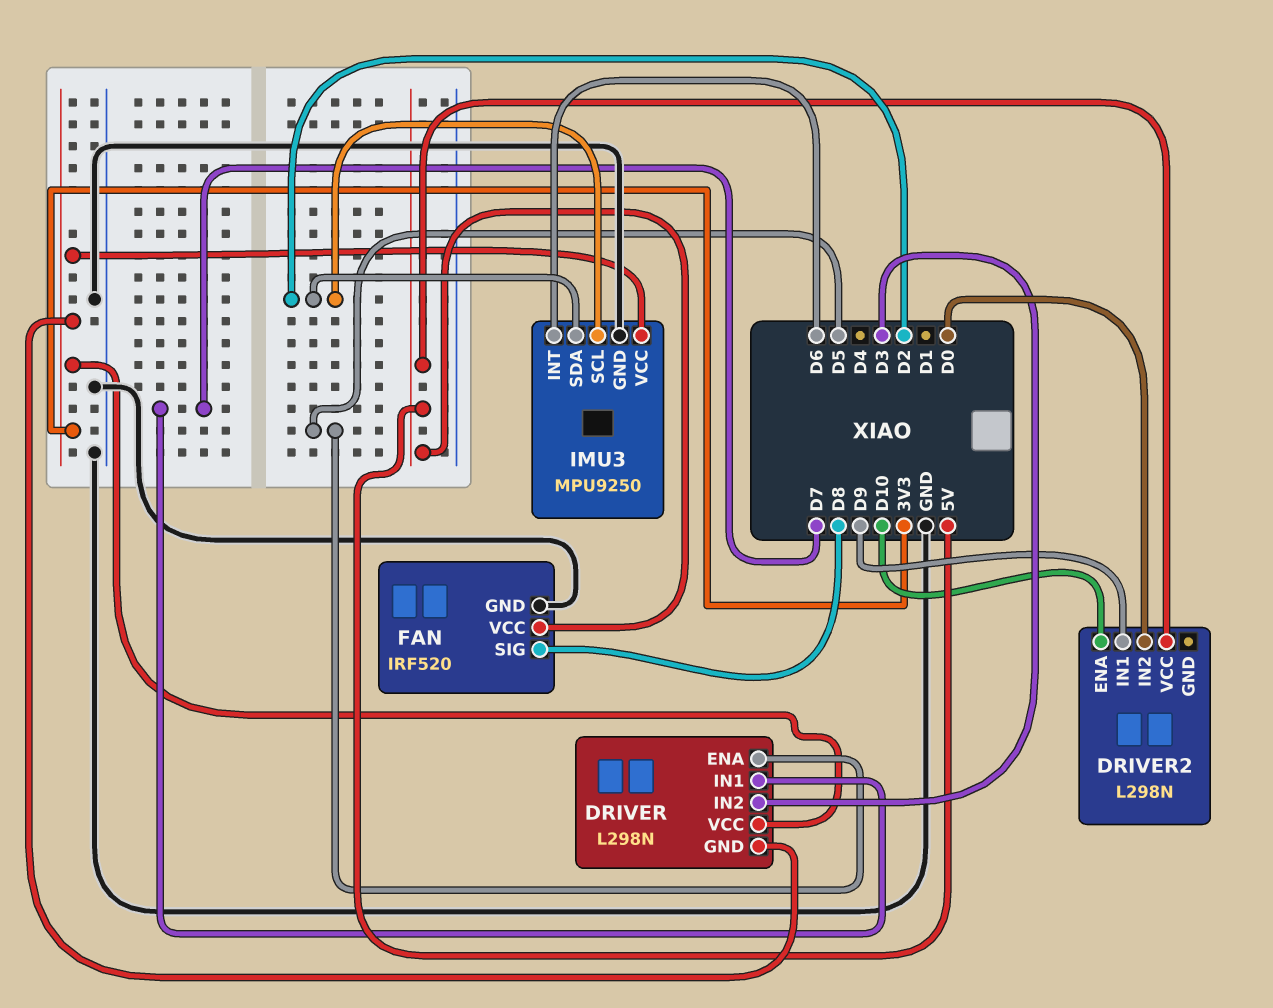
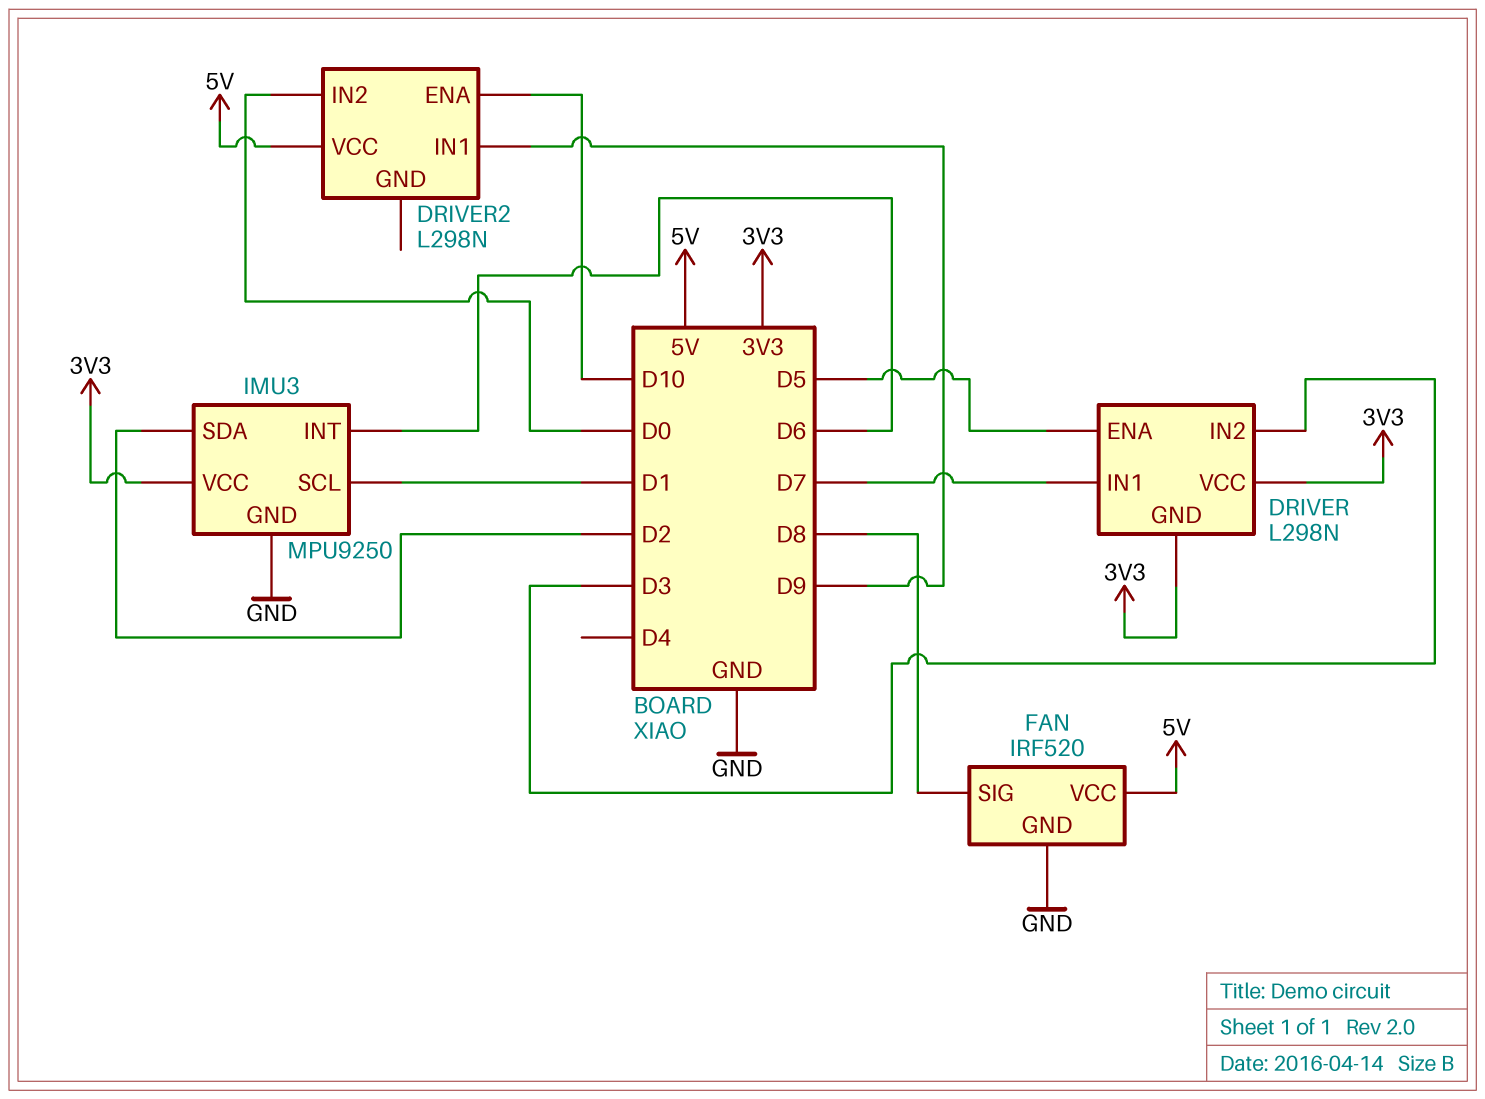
IMU3 pin SCL: D2 -> D1

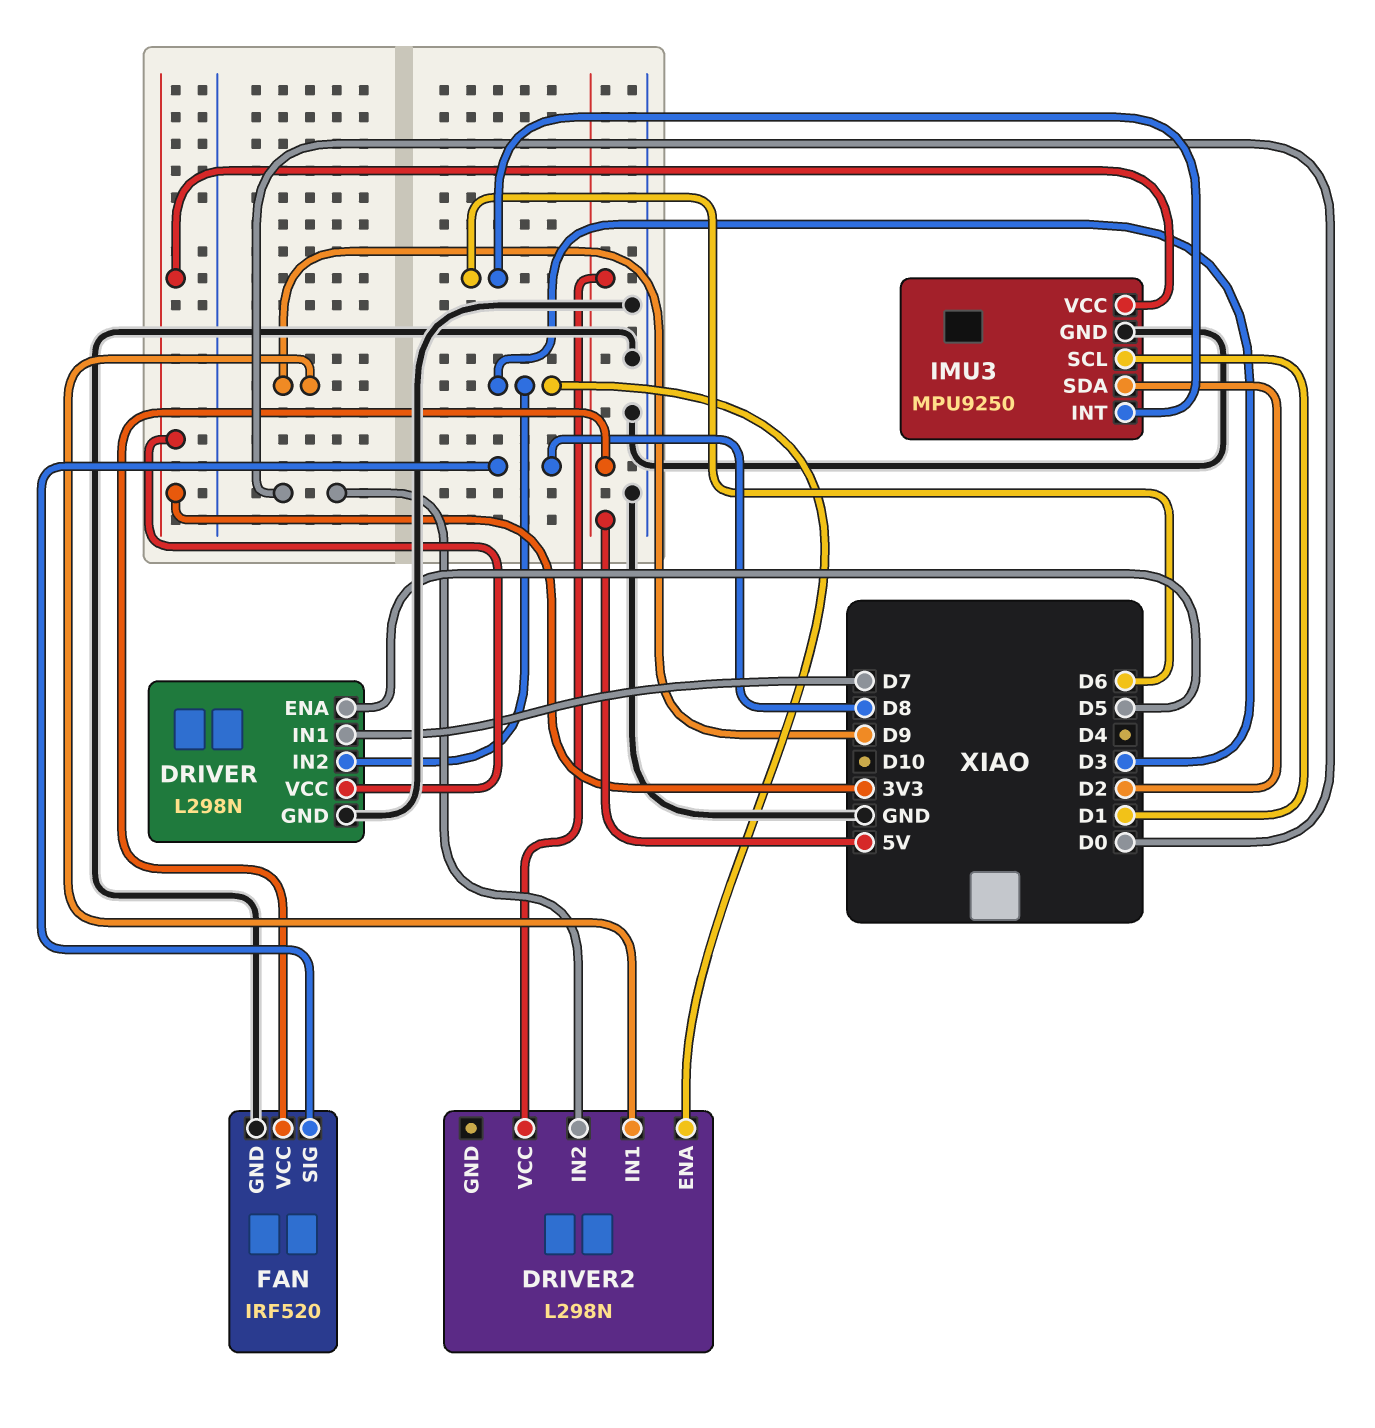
DRIVER pin GND: 3V3 -> GND
DRIVER2 pin ENA: D10 -> D3

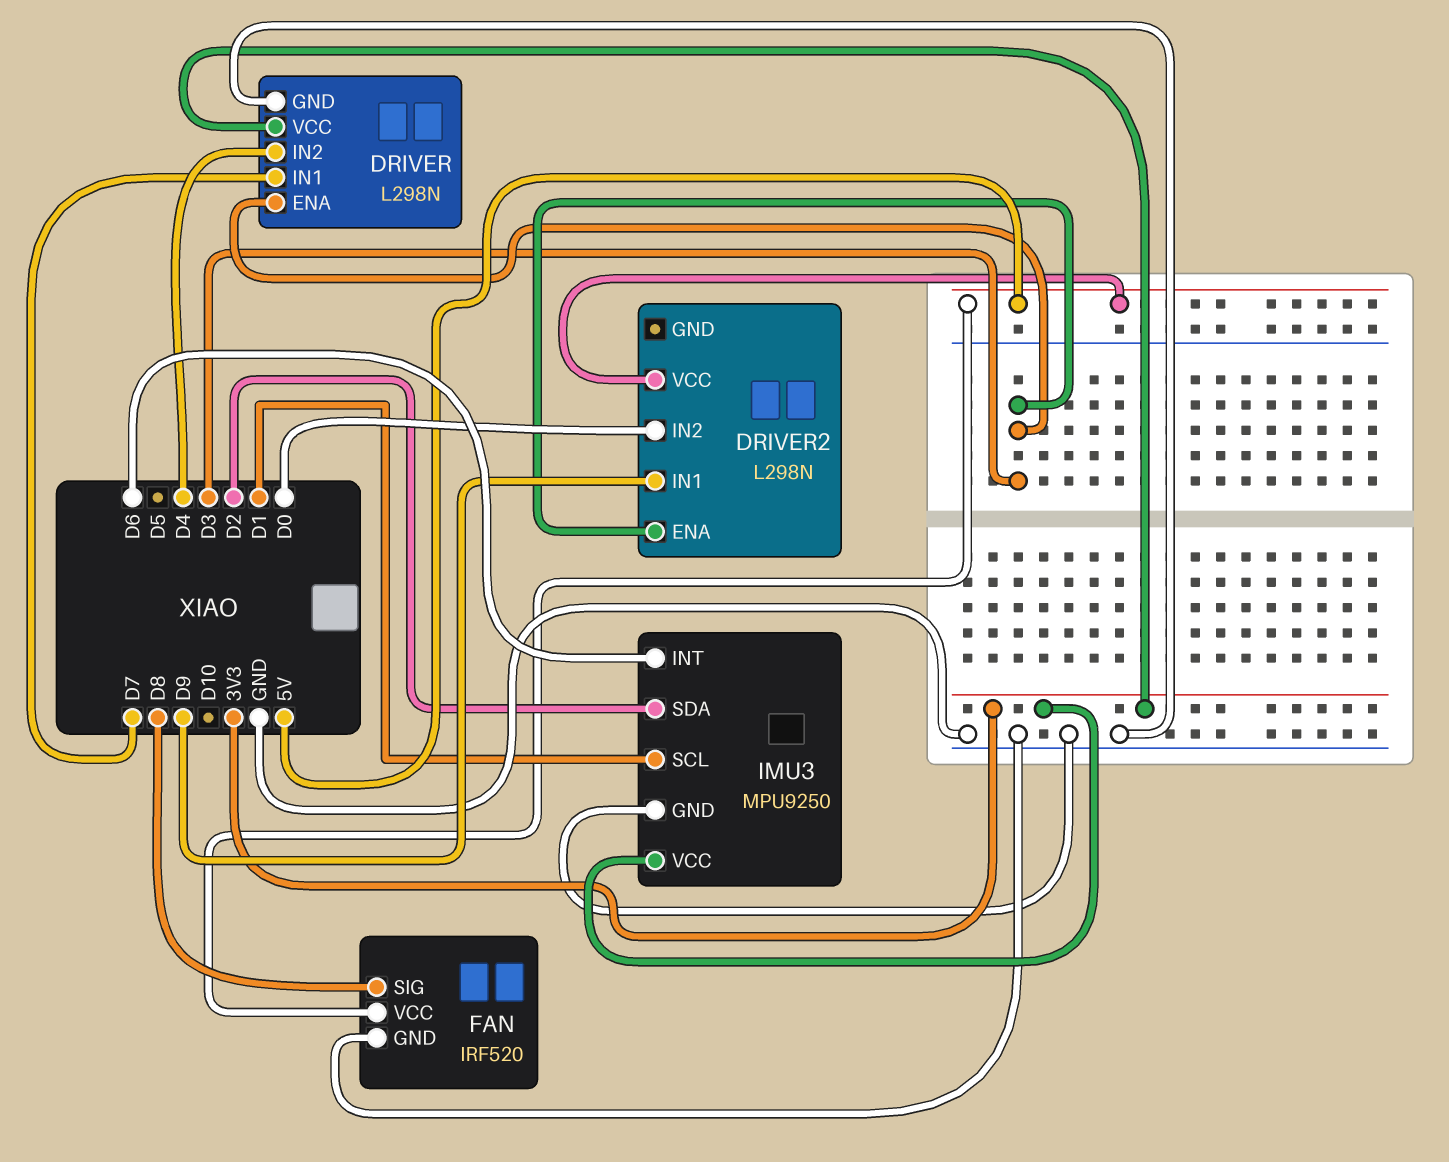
DRIVER pin ENA: D5 -> D3
DRIVER pin IN2: D3 -> D4

